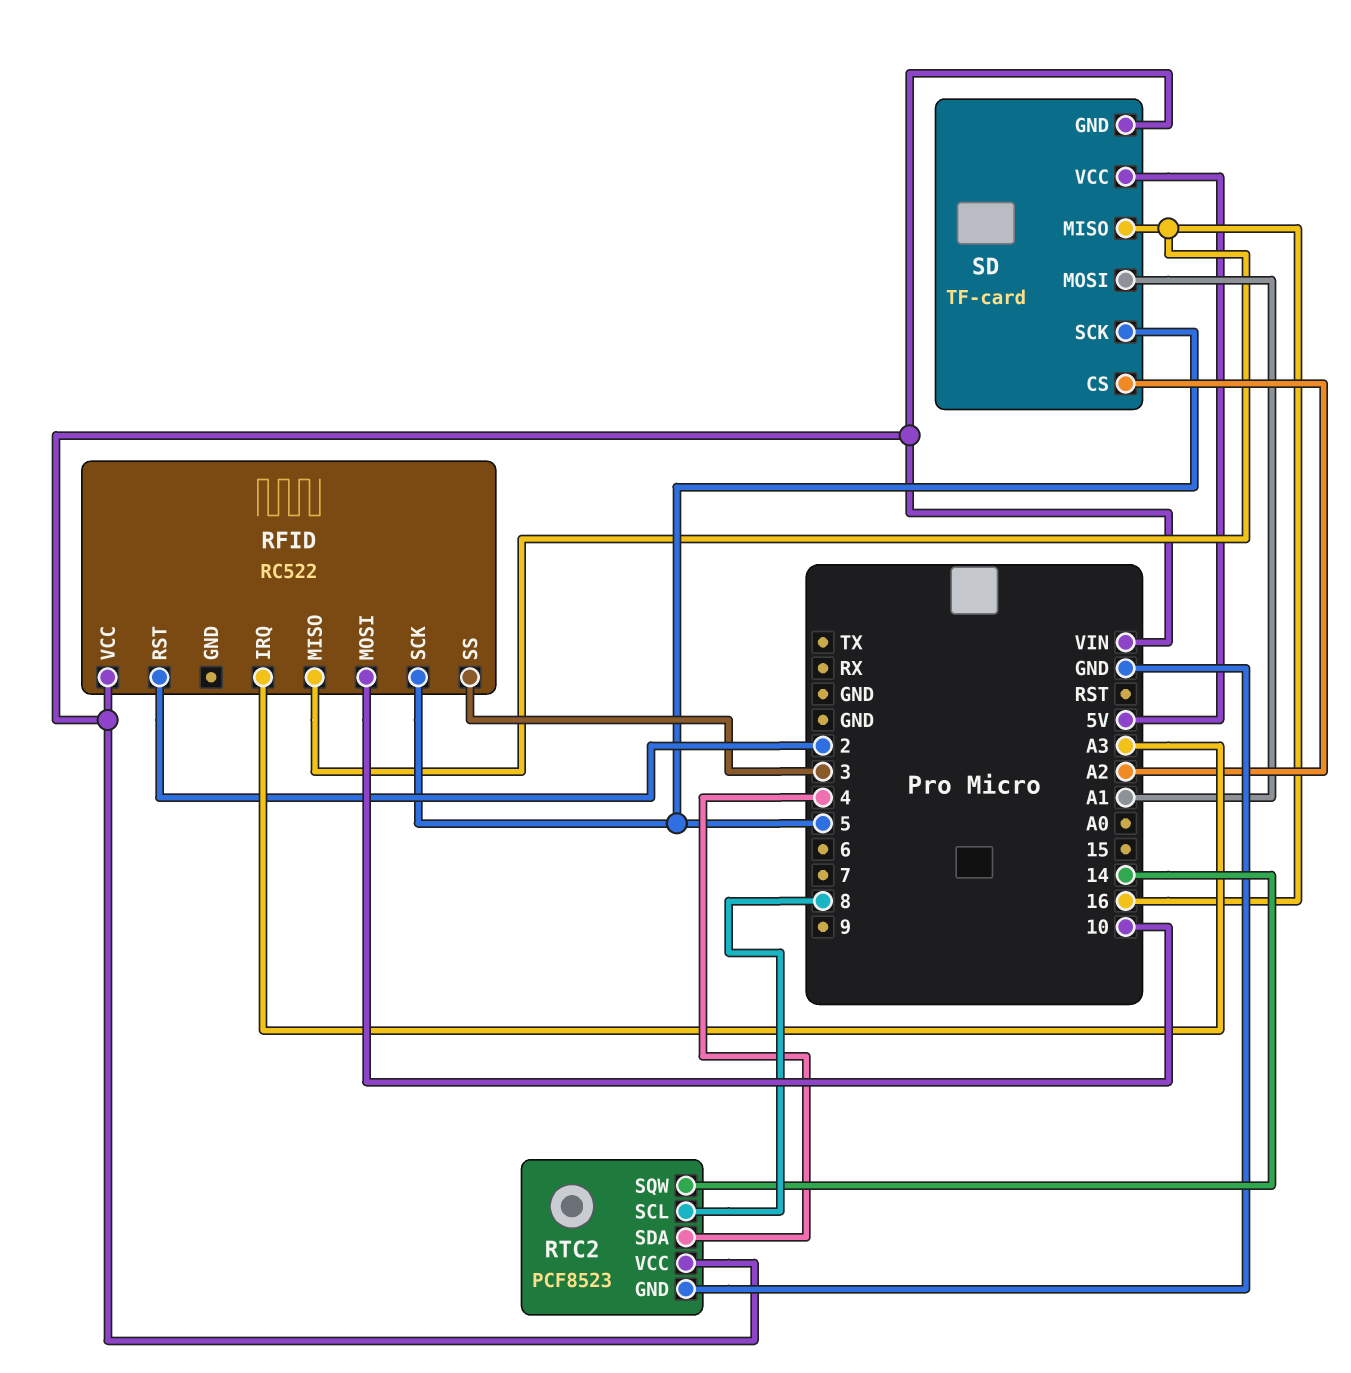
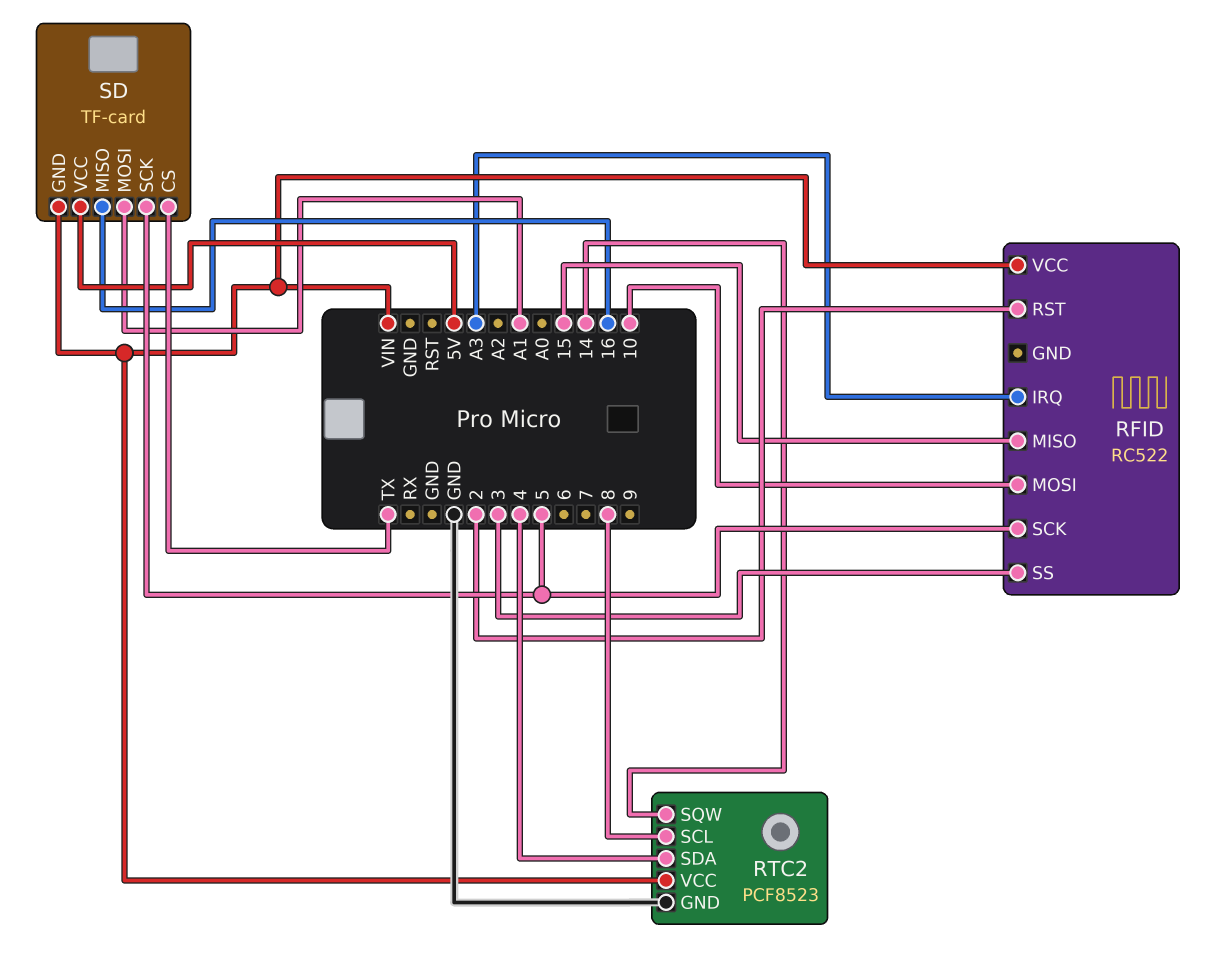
RFID pin MISO: 16 -> 15
SD pin CS: A2 -> TX

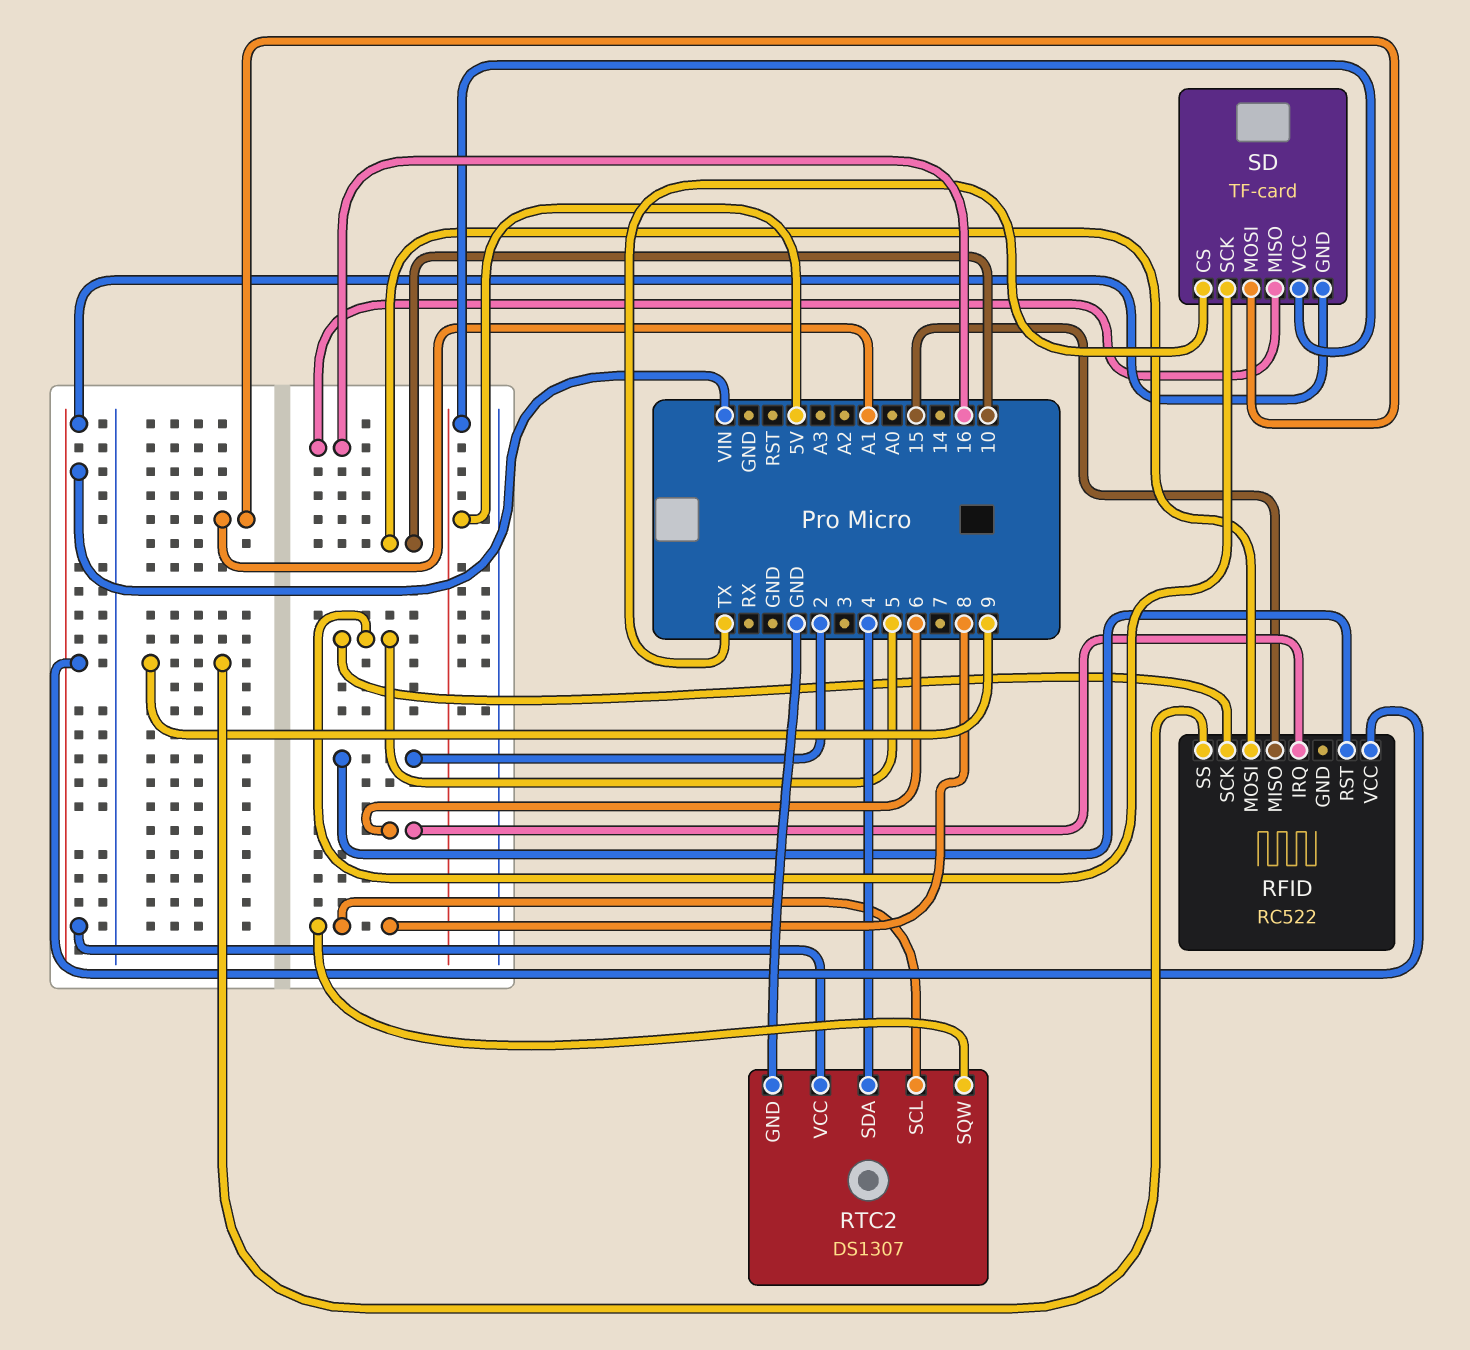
RFID pin IRQ: A3 -> 6
RFID pin SS: 3 -> 9
RTC2: PCF8523 -> DS1307
RTC2 pin SQW: 14 -> 8

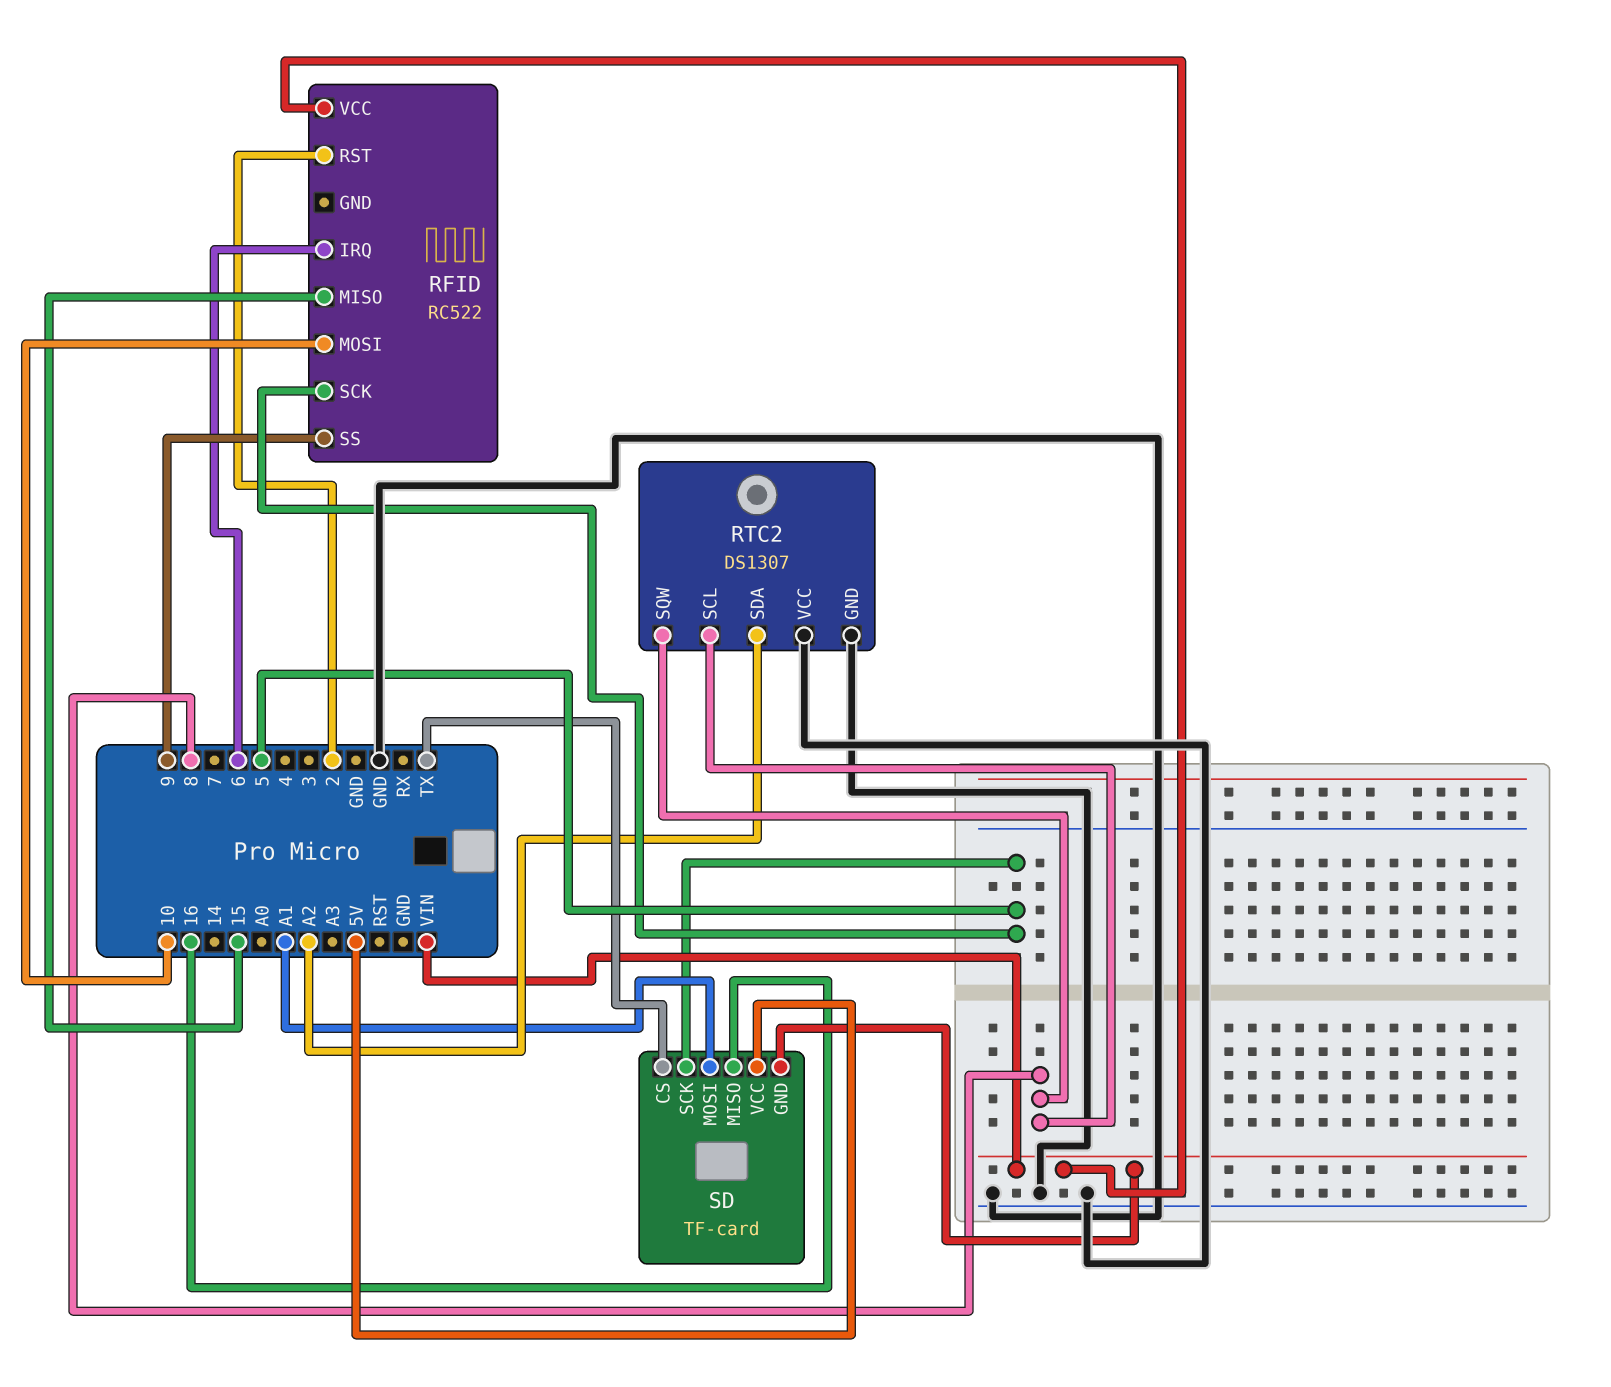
RTC2 pin SDA: 4 -> A2
RTC2 pin VCC: VIN -> GND

